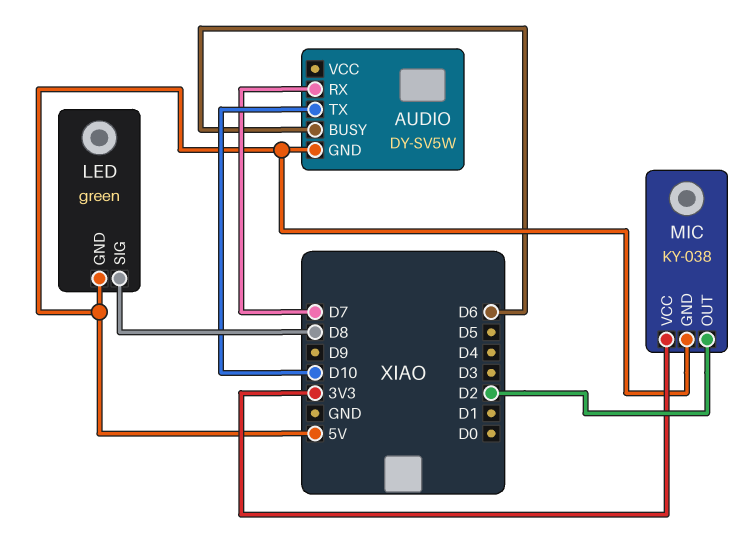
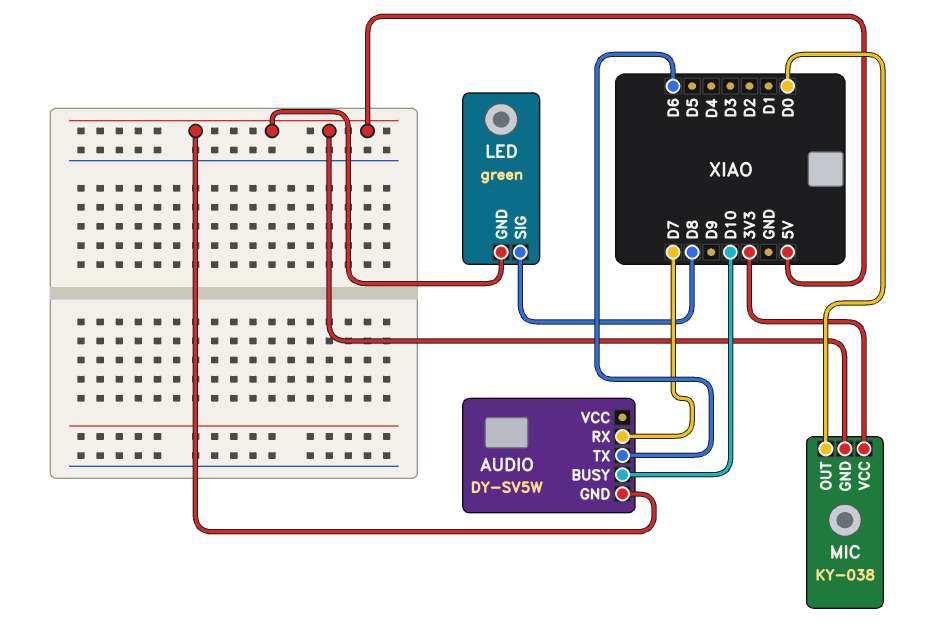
AUDIO pin BUSY: D6 -> D10
AUDIO pin TX: D10 -> D6
MIC pin OUT: D2 -> D0

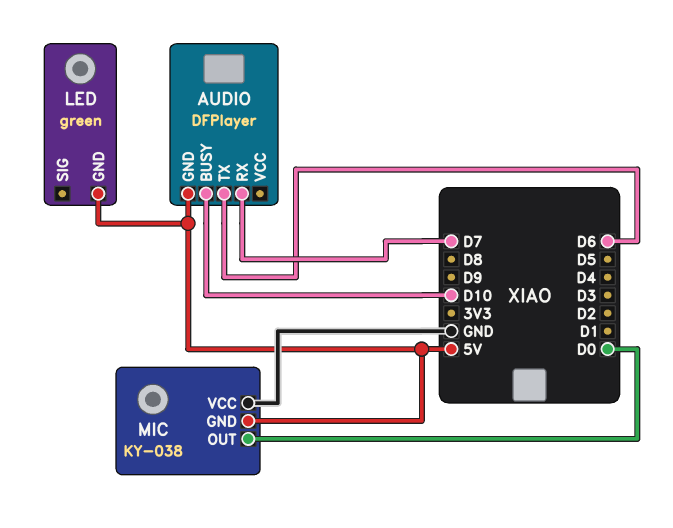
AUDIO: DY-SV5W -> DFPlayer
LED pin SIG: D8 -> none
MIC pin VCC: 3V3 -> GND

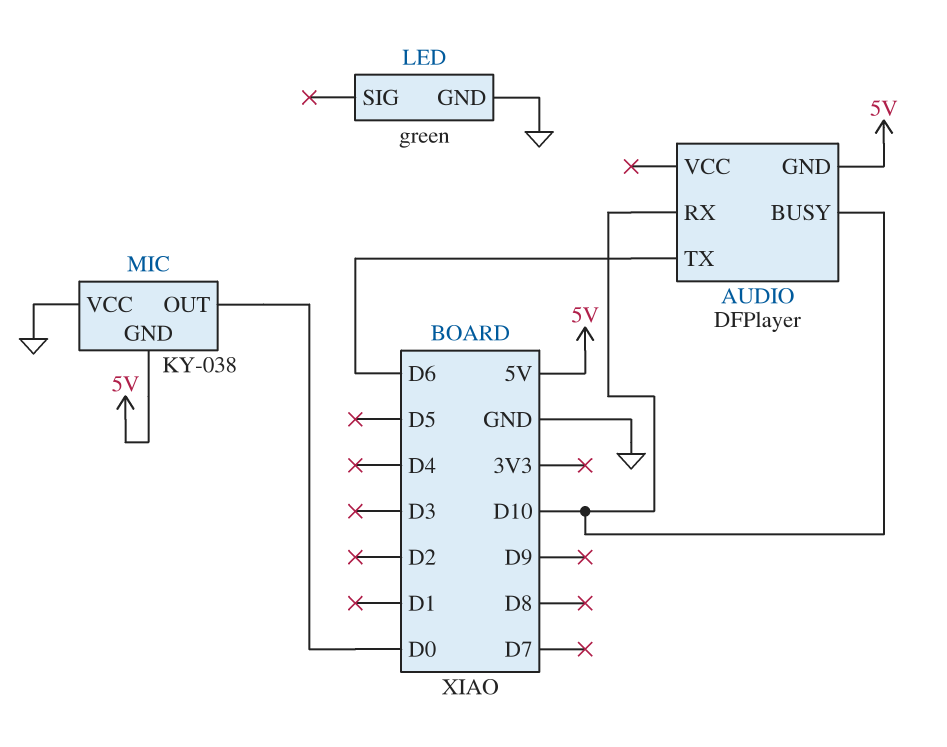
AUDIO pin RX: D7 -> D10
LED pin GND: 5V -> GND

